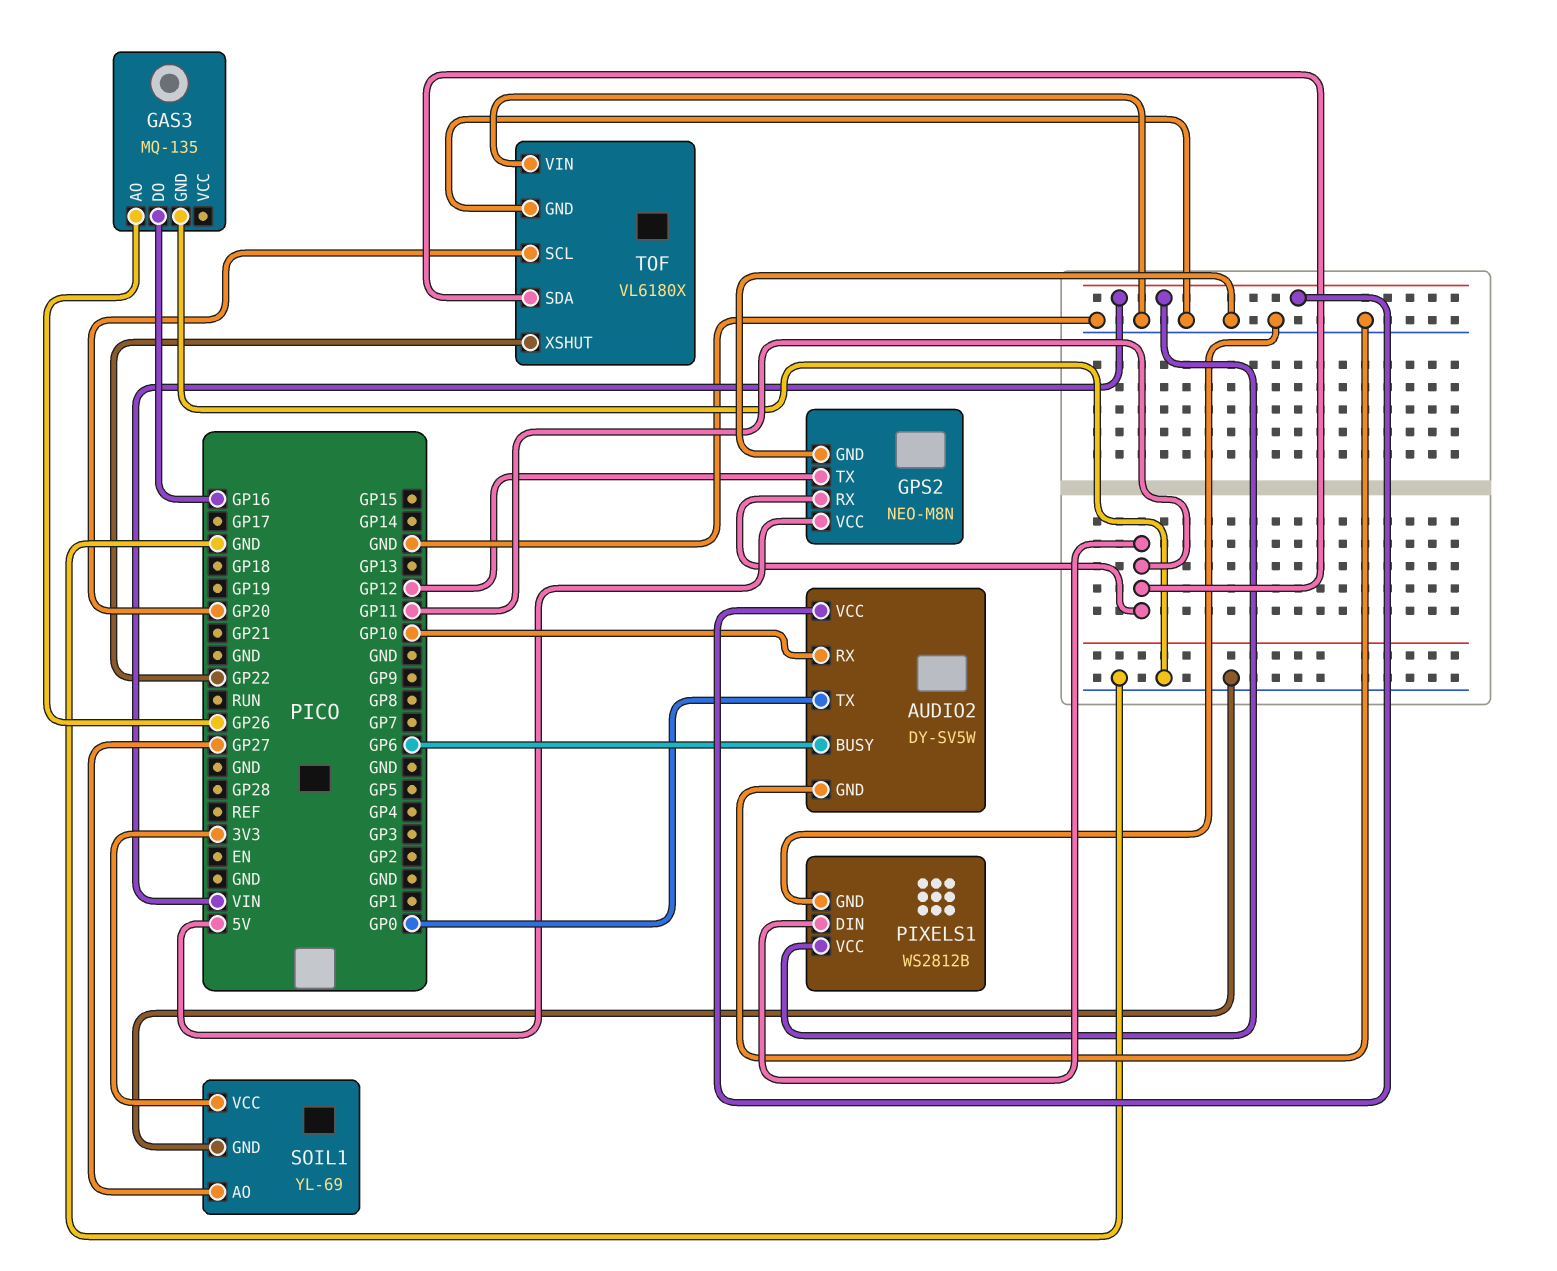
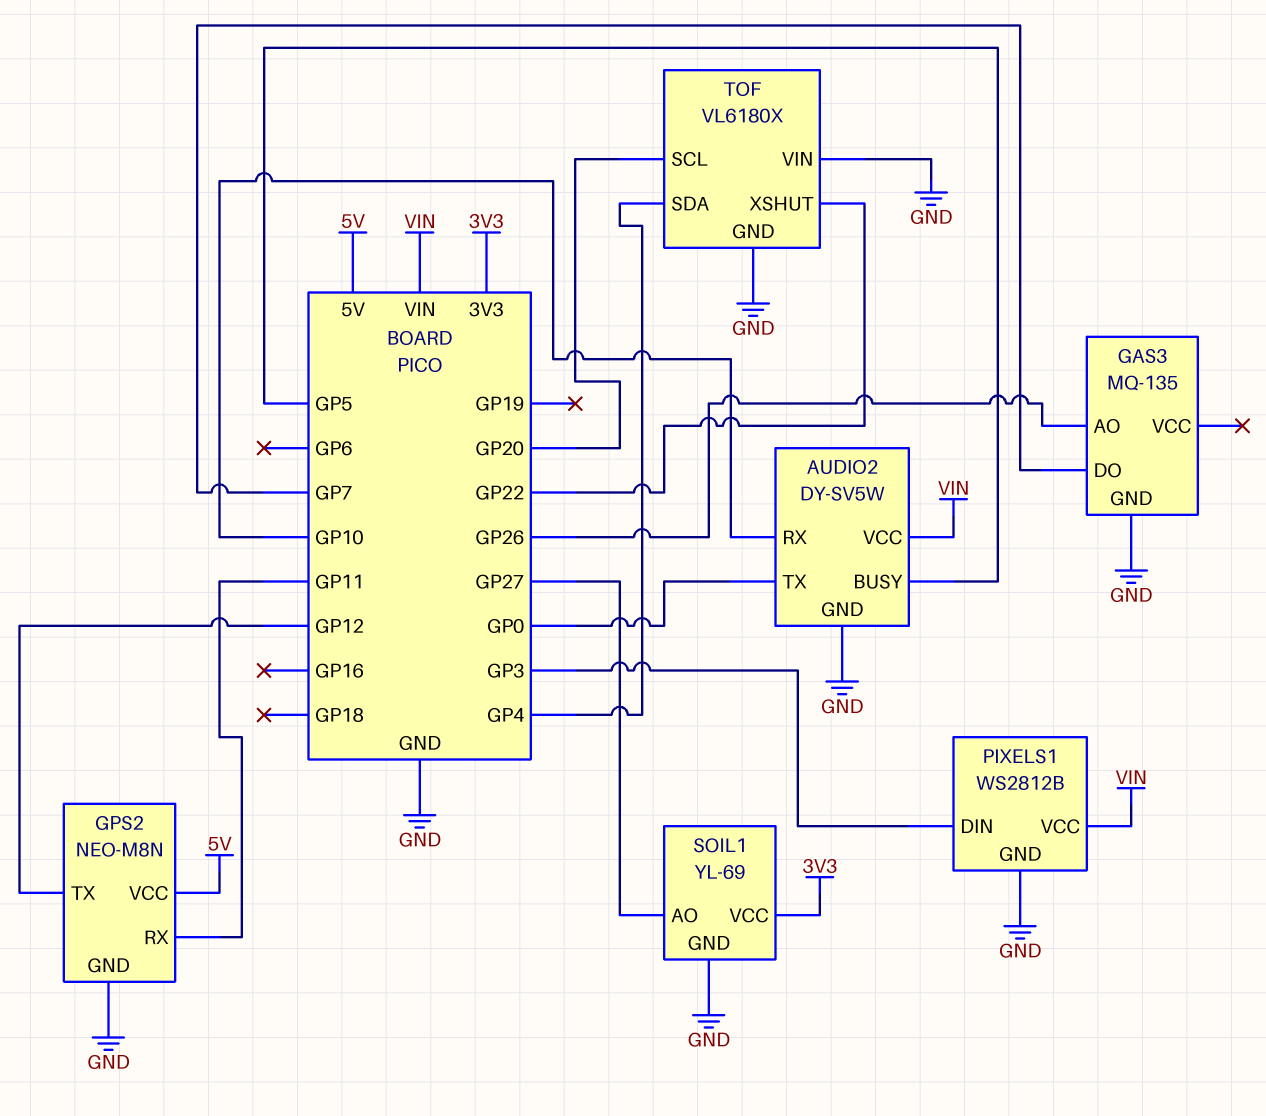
AUDIO2 pin BUSY: GP6 -> GP5
GAS3 pin DO: GP16 -> GP7
PIXELS1 pin DIN: GP11 -> GP3
TOF pin SDA: GP11 -> GP4

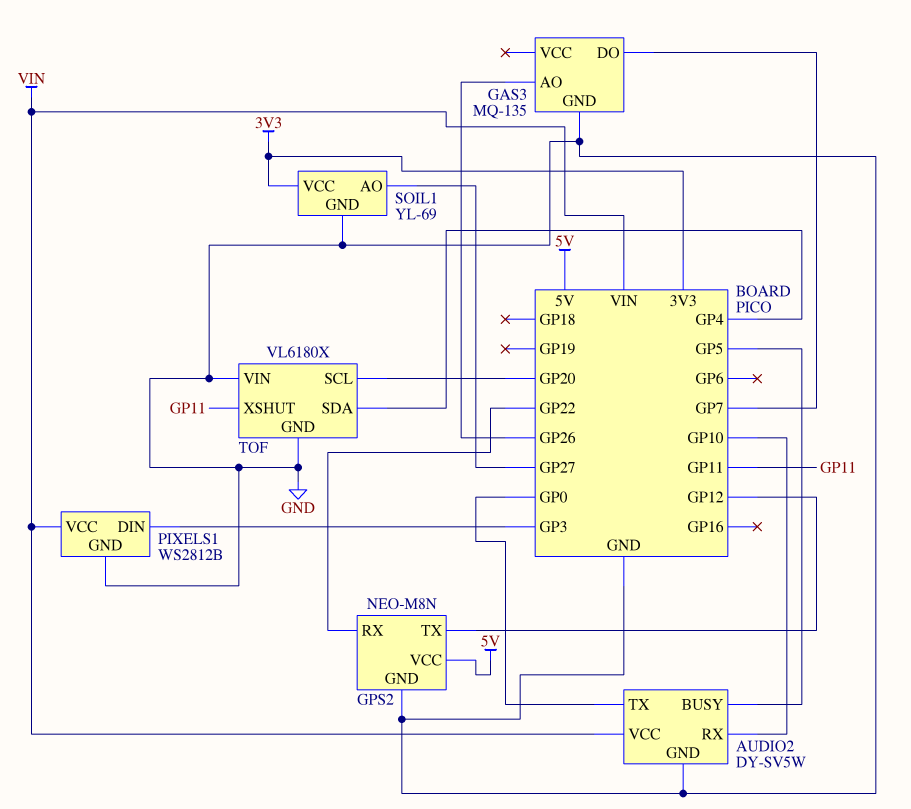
GPS2 pin RX: GP11 -> GP22
TOF pin XSHUT: GP22 -> GP11

